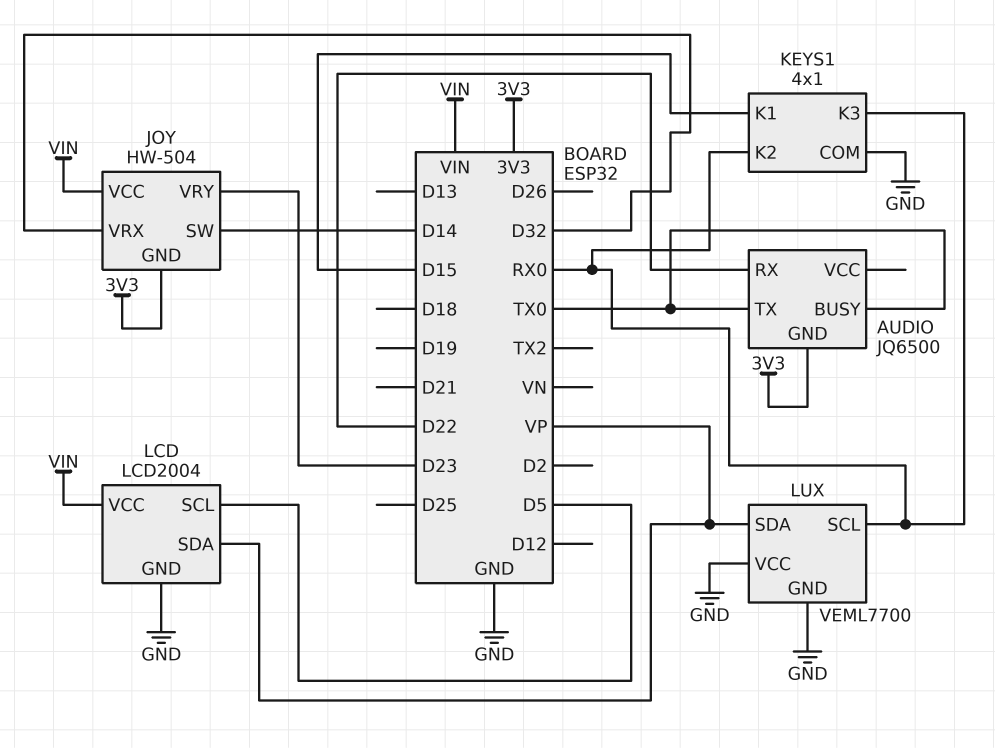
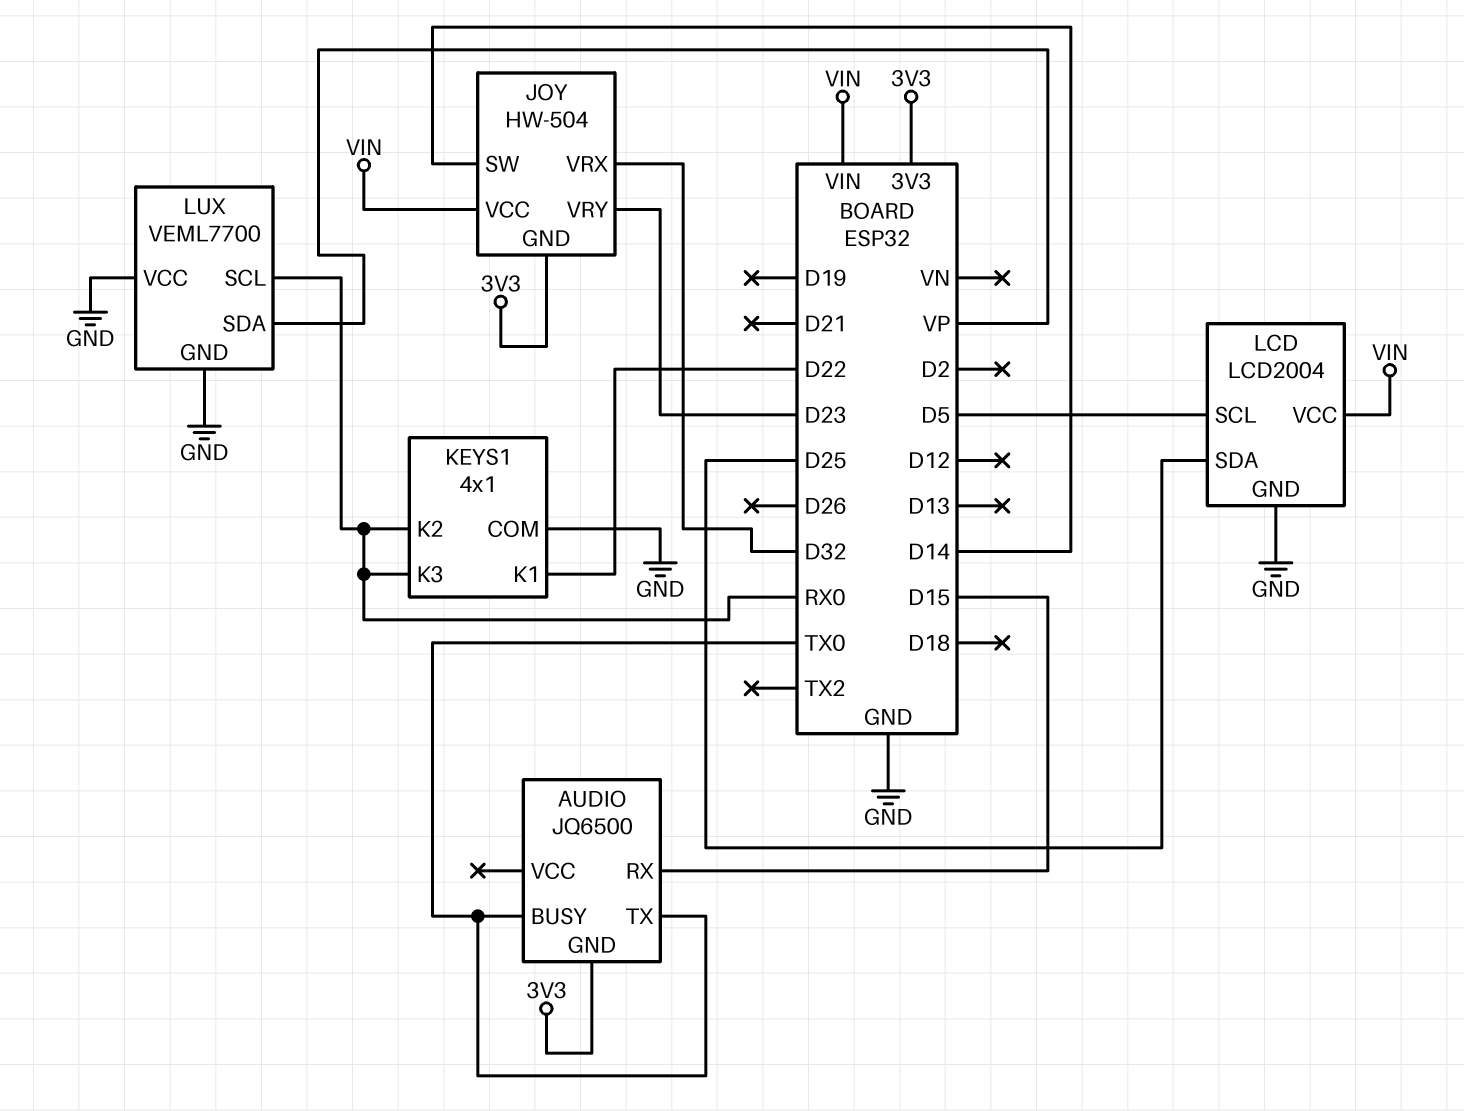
AUDIO pin RX: D22 -> D15
KEYS1 pin K1: D15 -> D22
LCD pin SDA: VP -> D25

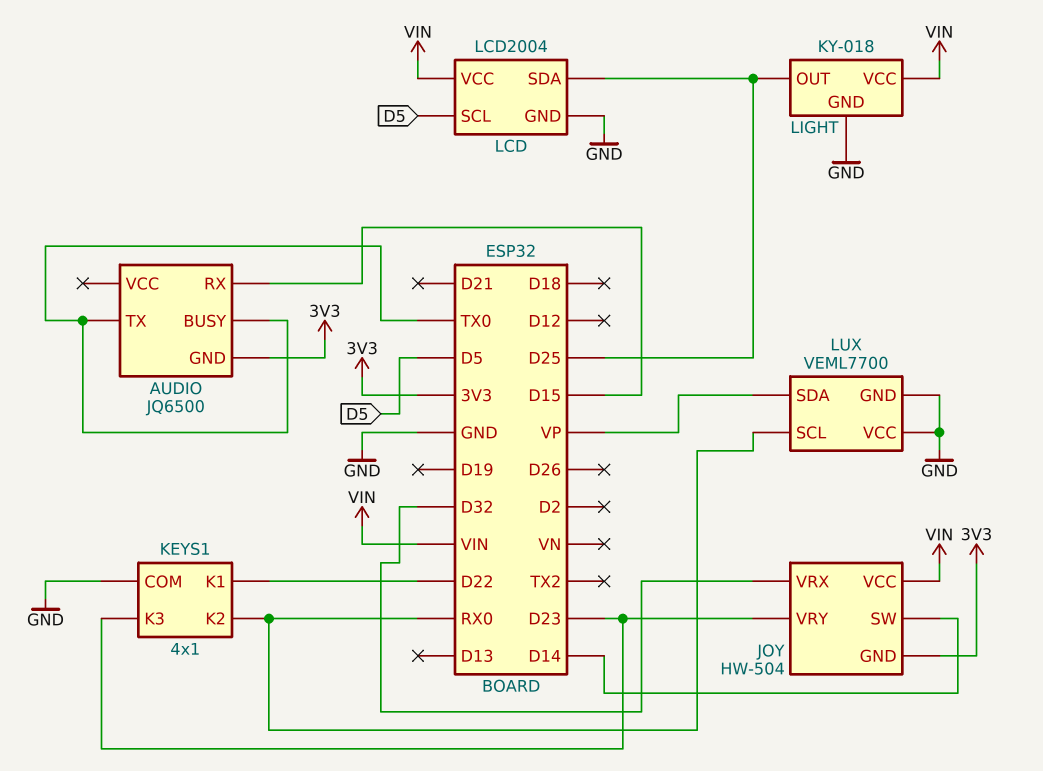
KEYS1 pin K3: RX0 -> D23
LIGHT: none -> KY-018
LIGHT pin GND: none -> GND
LIGHT pin OUT: none -> D25
LIGHT pin VCC: none -> VIN

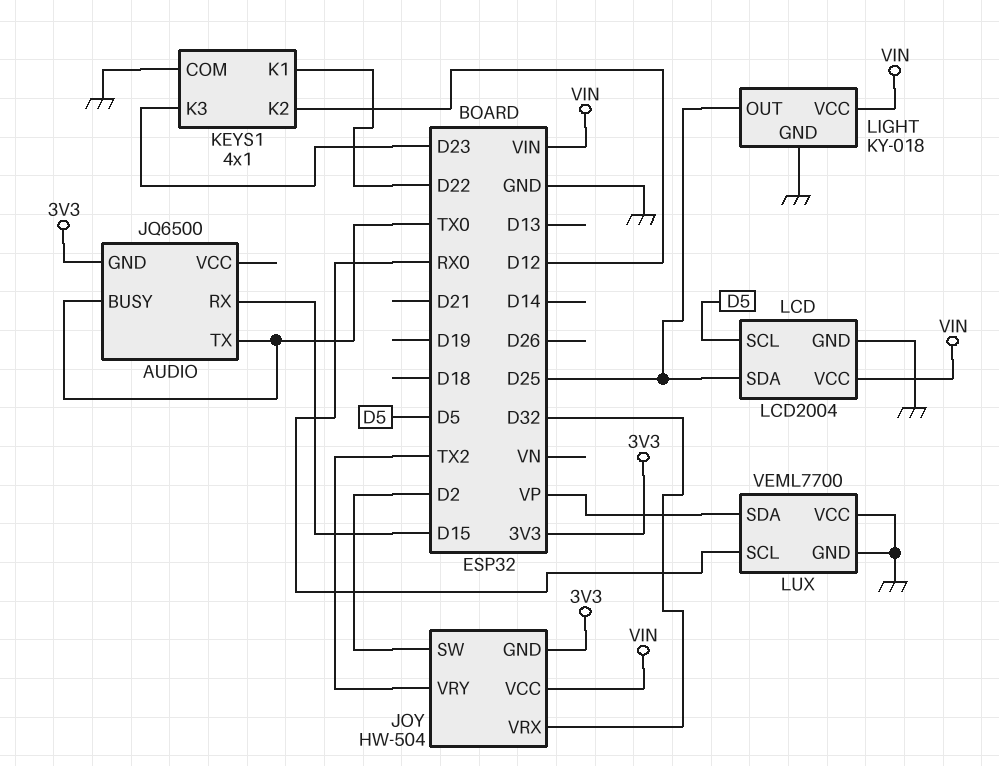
JOY pin SW: D14 -> D2
JOY pin VRY: D23 -> TX2
KEYS1 pin K2: RX0 -> D12

